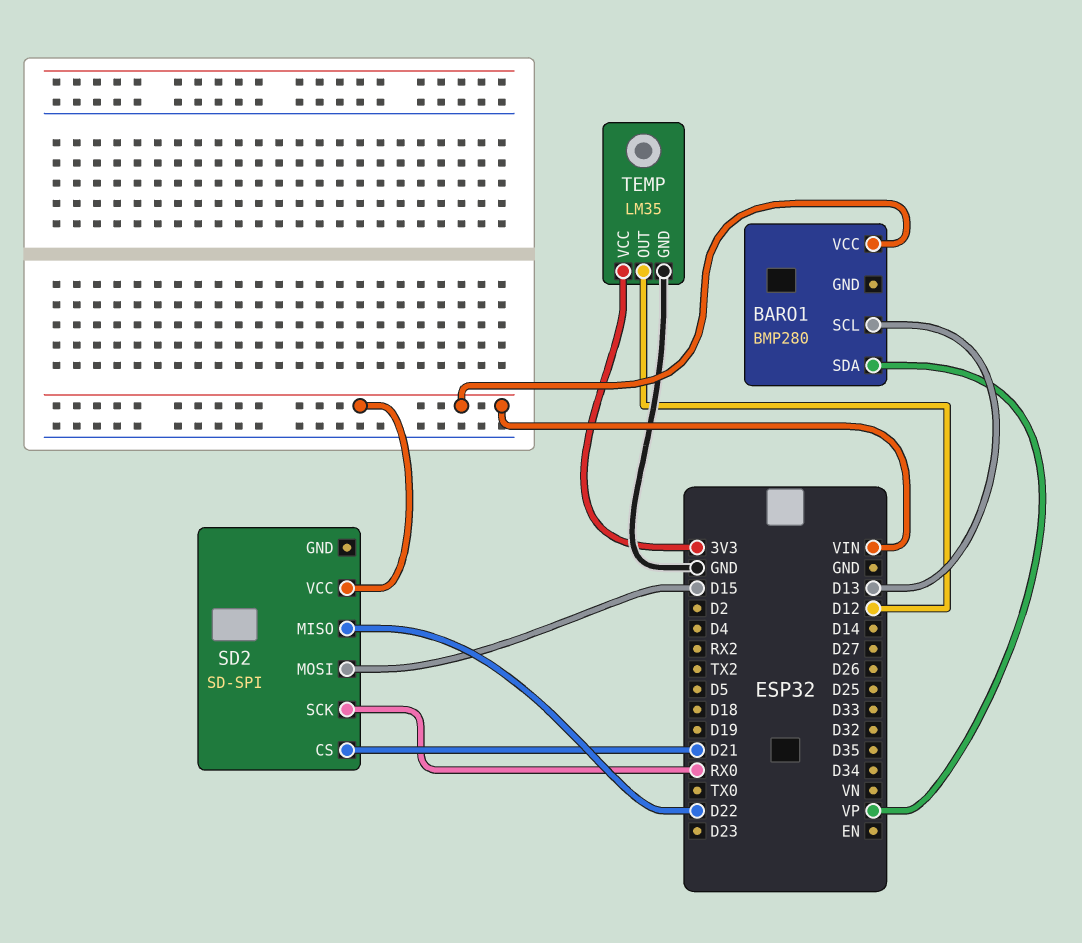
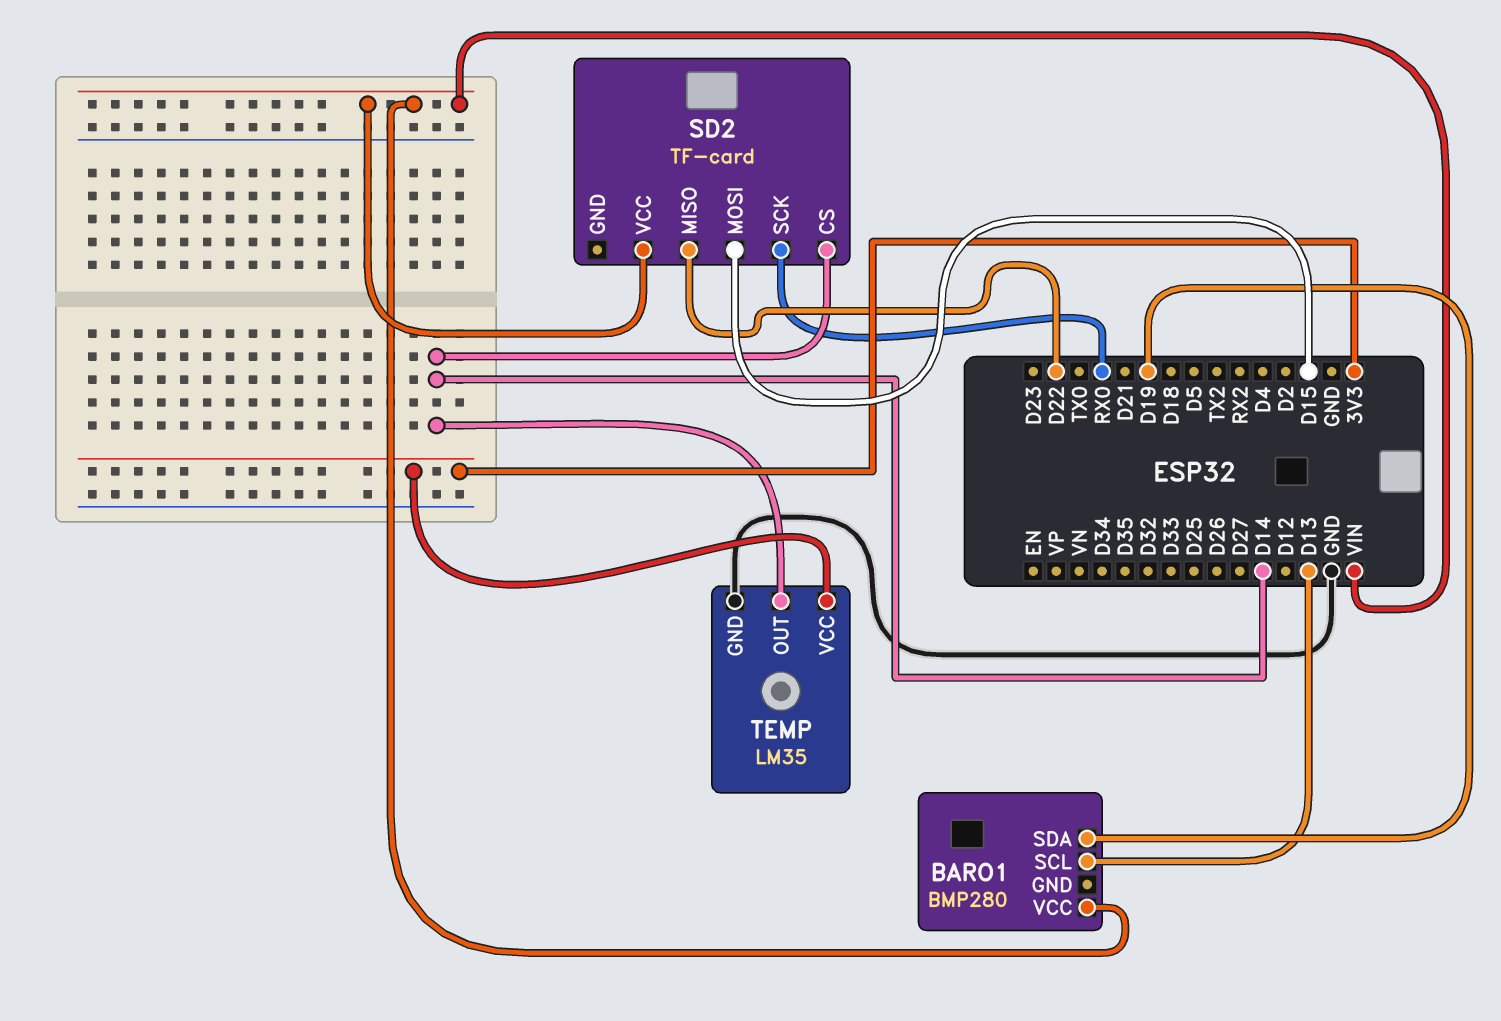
BARO1 pin SDA: VP -> D19
SD2: SD-SPI -> TF-card
SD2 pin CS: D21 -> D14
TEMP pin OUT: D12 -> D14

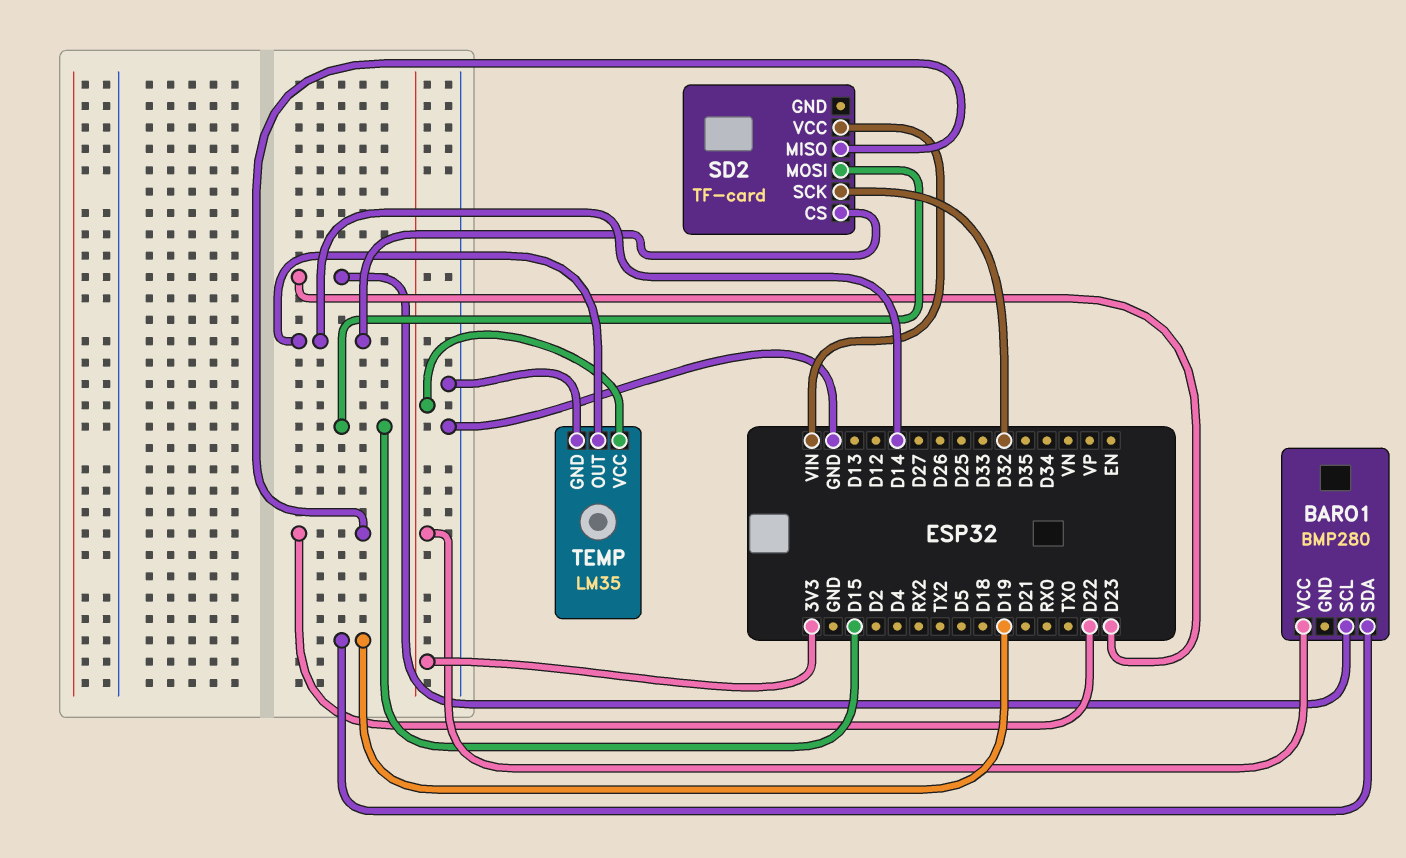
BARO1 pin SCL: D13 -> D23
BARO1 pin VCC: VIN -> 3V3
SD2 pin SCK: RX0 -> D32

